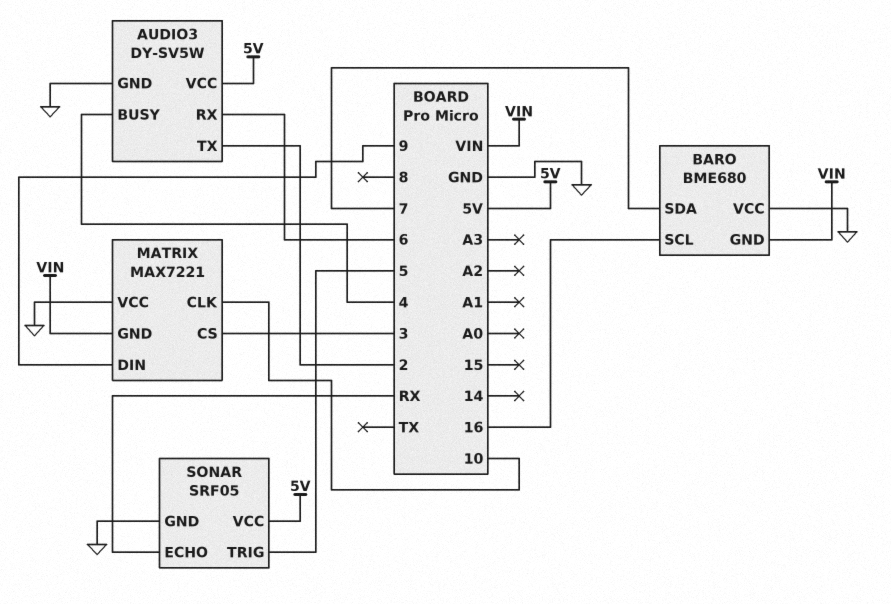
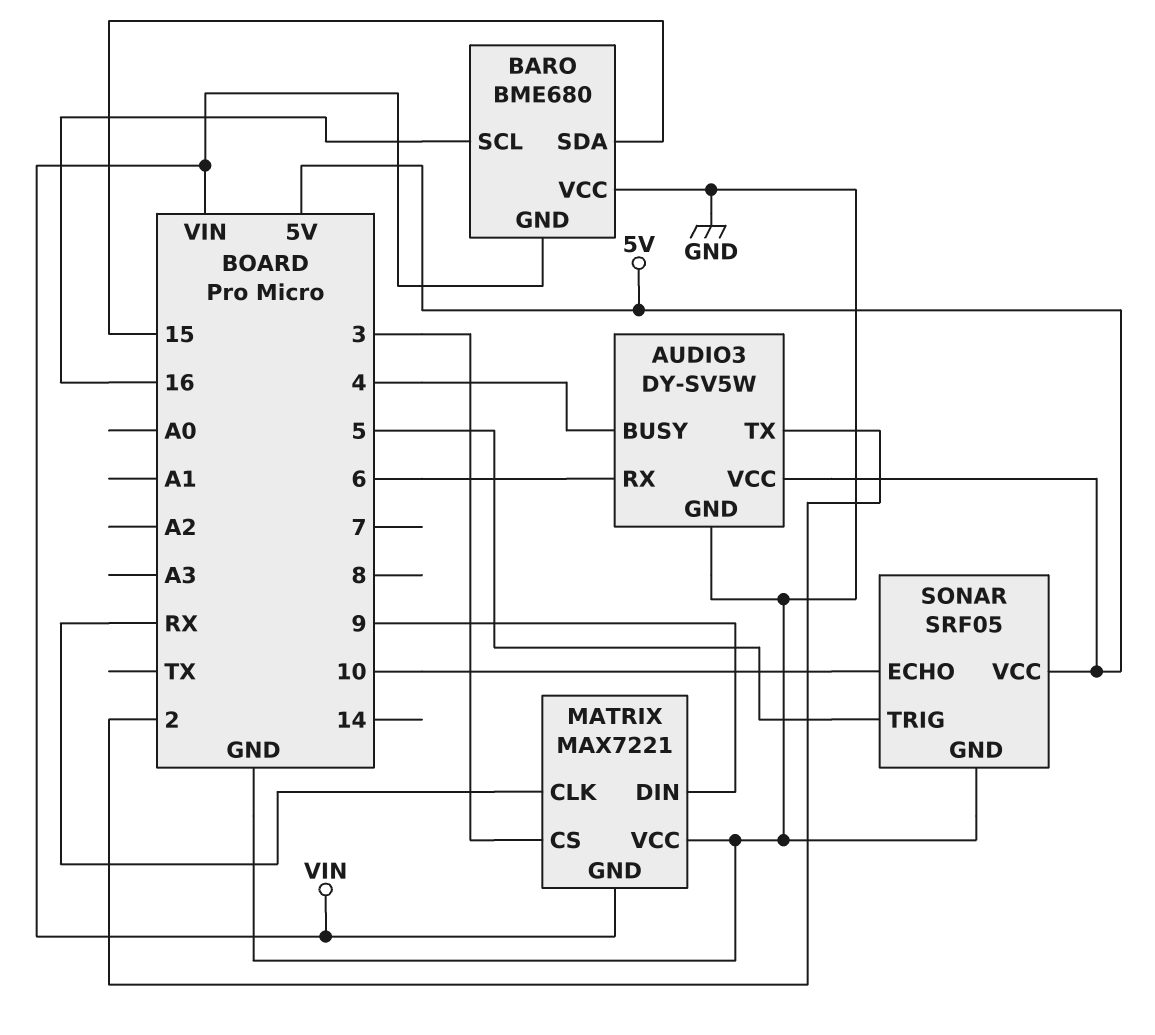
BARO pin SDA: 7 -> 15
MATRIX pin CLK: 10 -> RX
SONAR pin ECHO: RX -> 10

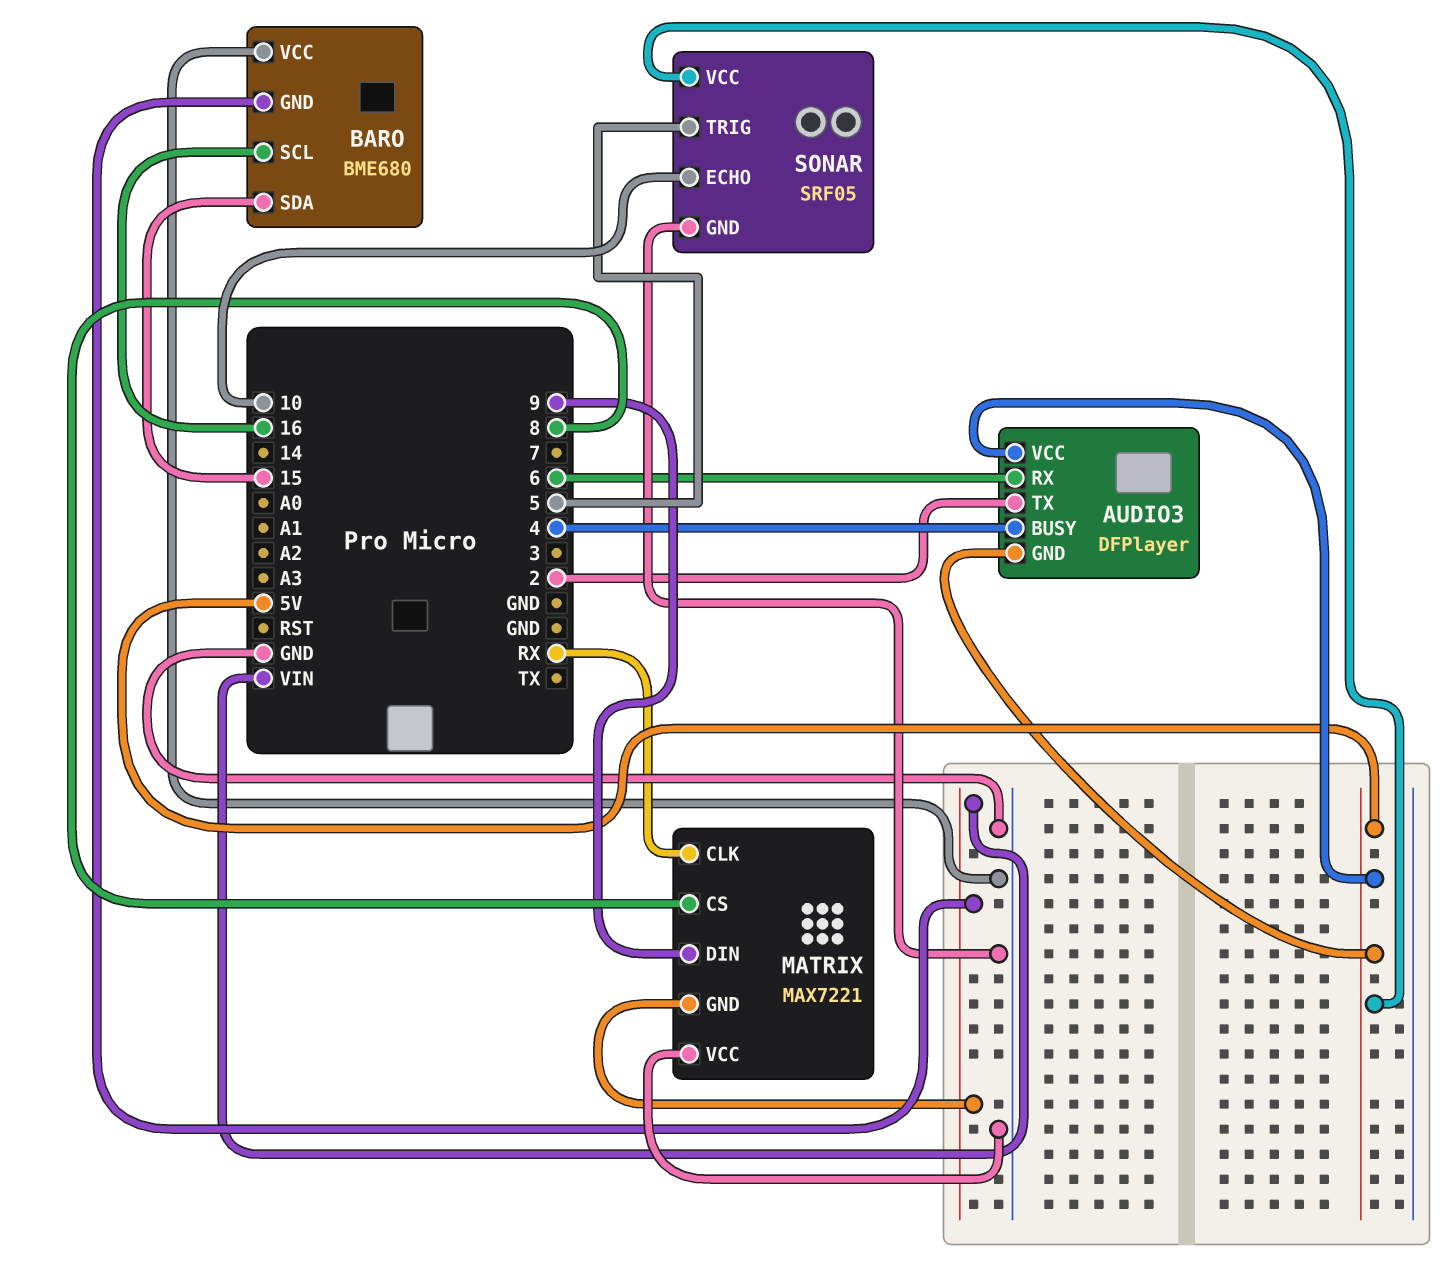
AUDIO3: DY-SV5W -> DFPlayer
AUDIO3 pin GND: GND -> 5V
MATRIX pin CS: 3 -> 8

